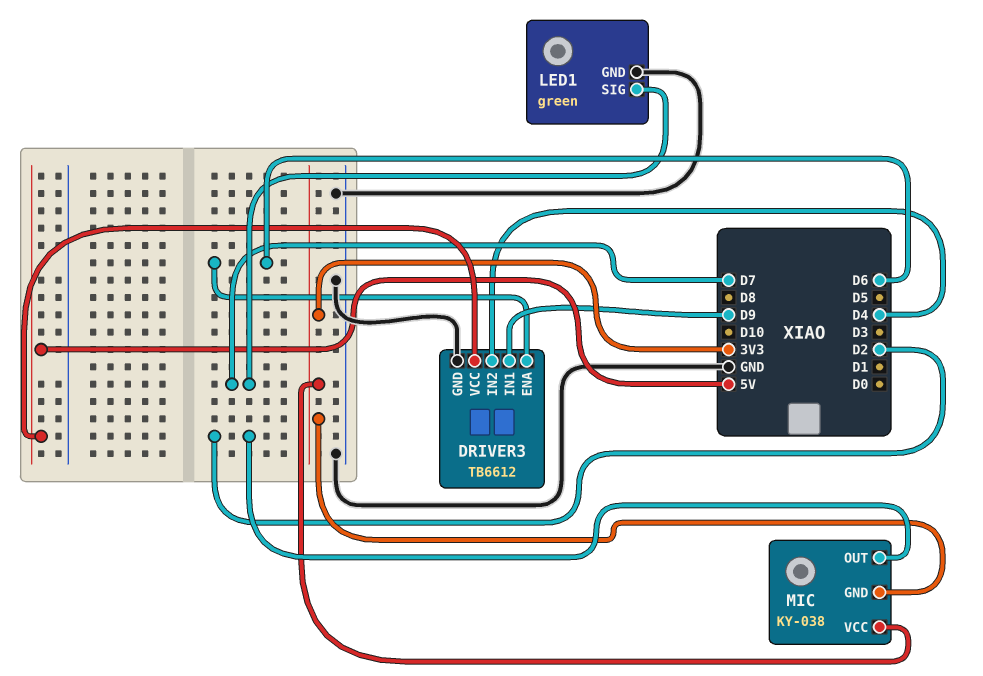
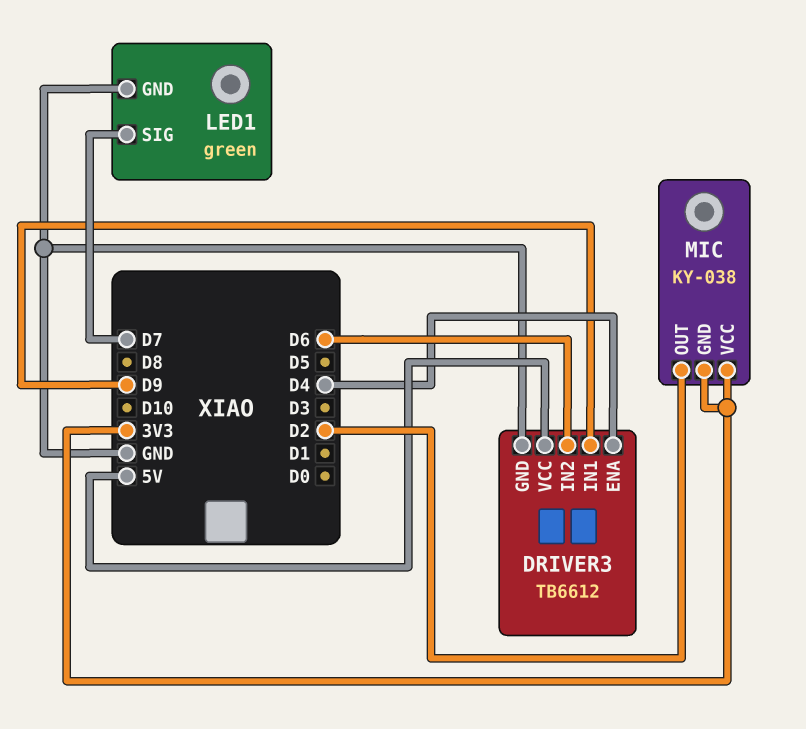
DRIVER3 pin ENA: D6 -> D4
DRIVER3 pin IN2: D4 -> D6

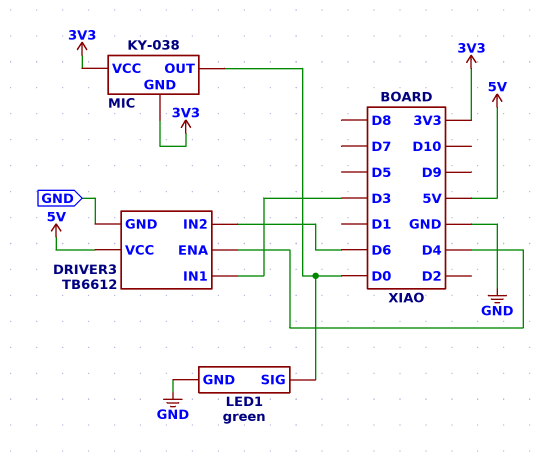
DRIVER3 pin IN1: D9 -> D3
LED1 pin SIG: D7 -> D0
MIC pin OUT: D2 -> D0

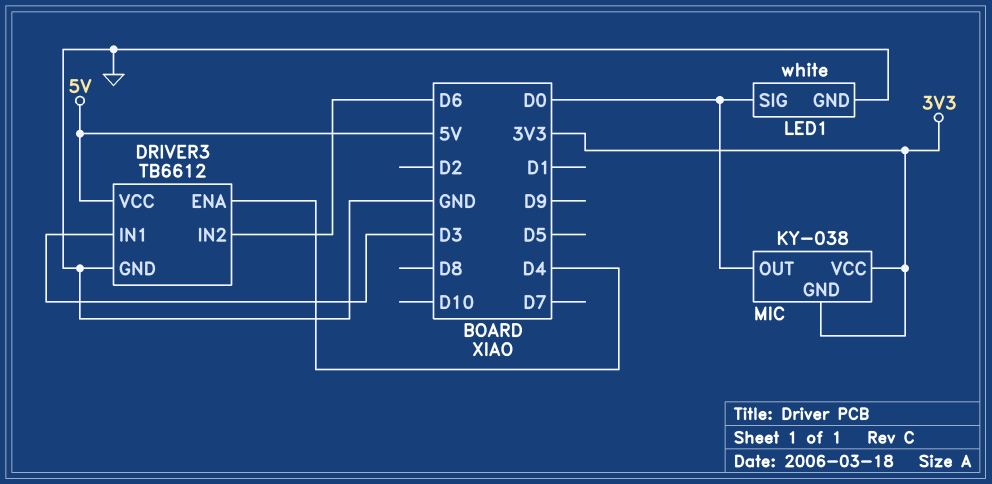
LED1: green -> white

